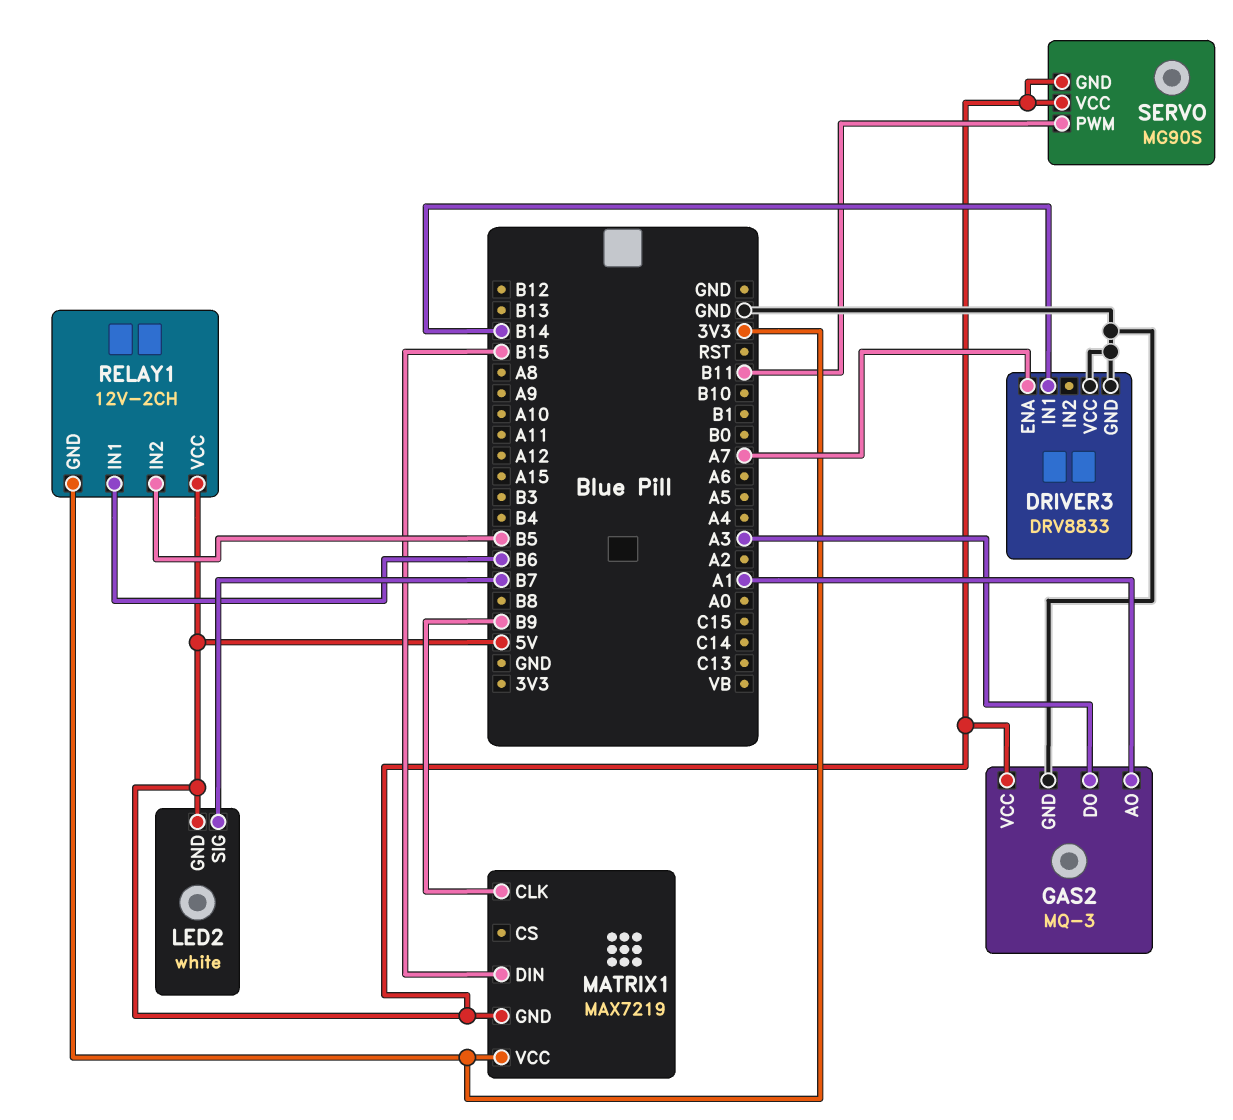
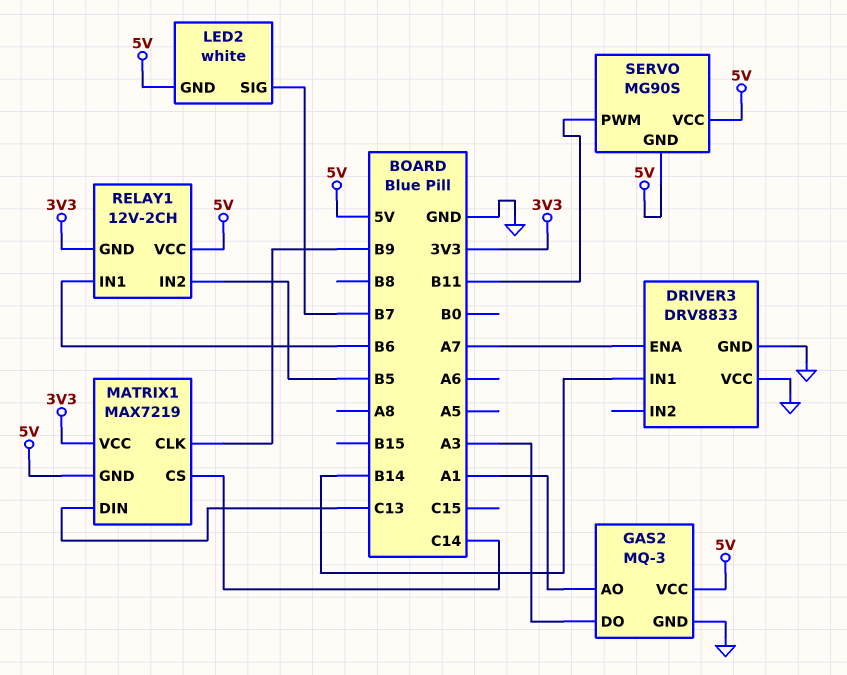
MATRIX1 pin CS: none -> C14
MATRIX1 pin DIN: B15 -> C13

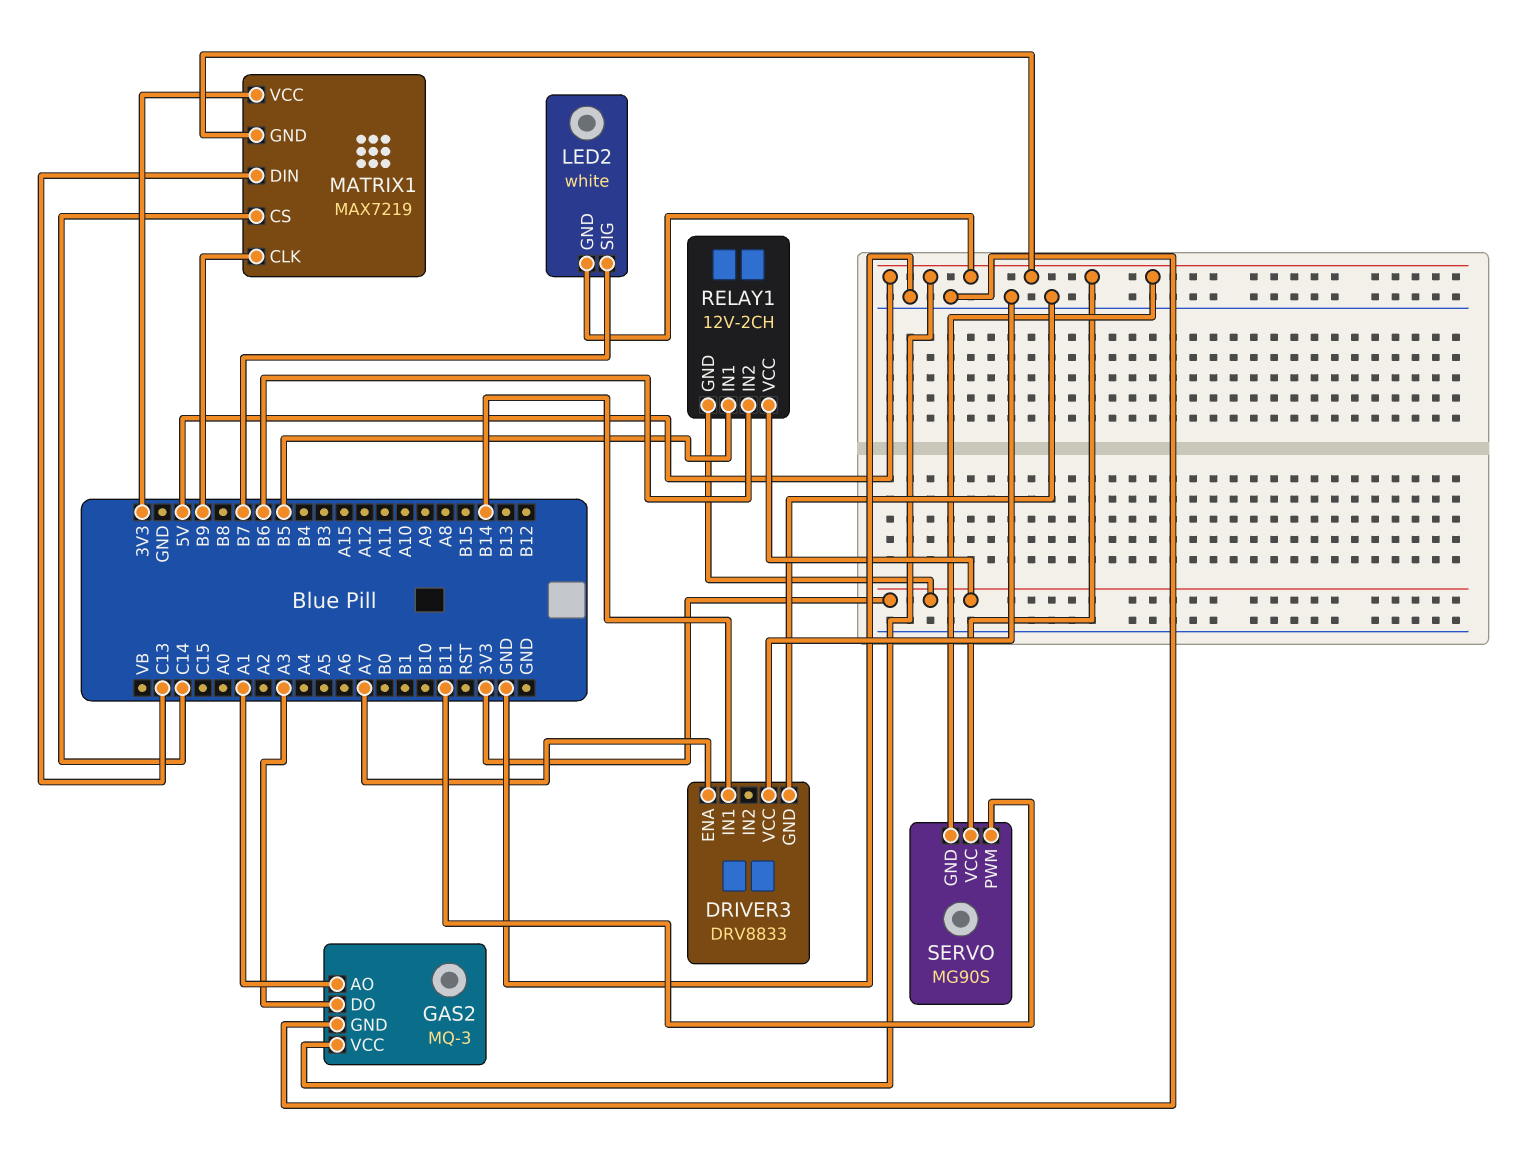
RELAY1 pin IN1: B6 -> B5
RELAY1 pin IN2: B5 -> B6
RELAY1 pin VCC: 5V -> 3V3

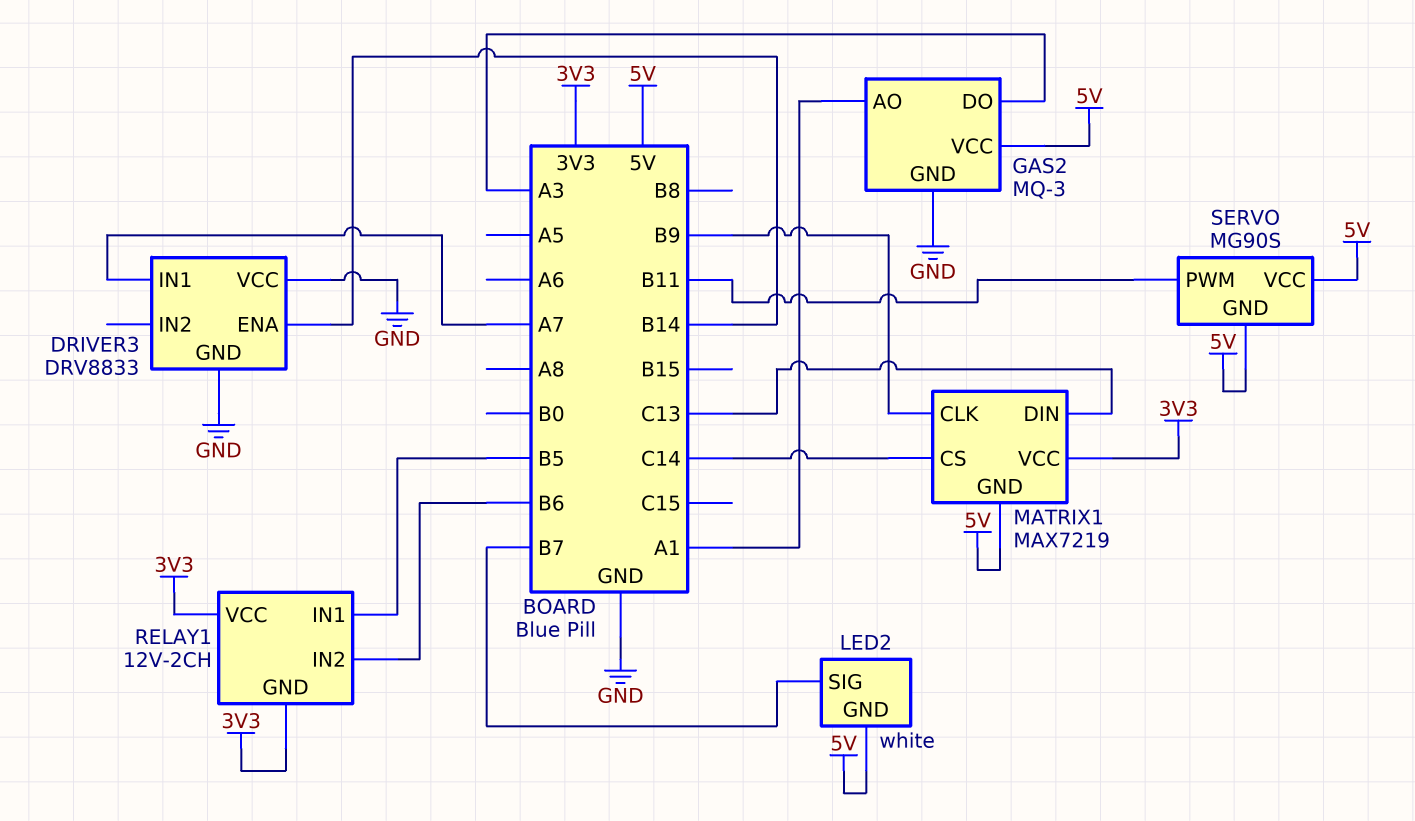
DRIVER3 pin ENA: A7 -> B14
DRIVER3 pin IN1: B14 -> A7

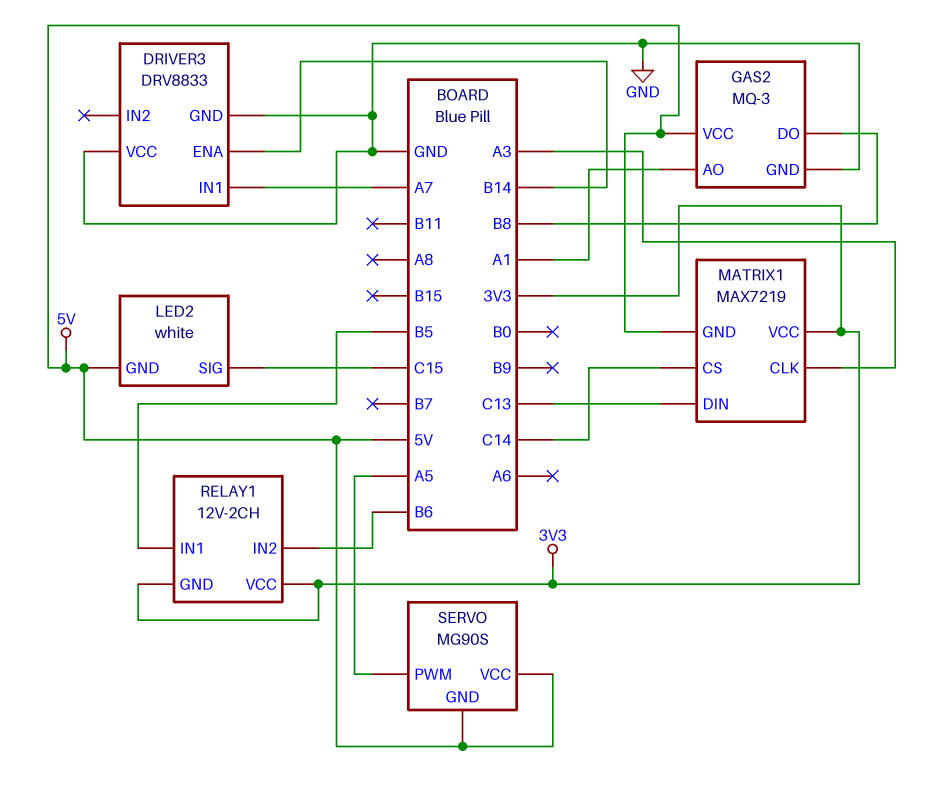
GAS2 pin DO: A3 -> B8
LED2 pin SIG: B7 -> C15
MATRIX1 pin CLK: B9 -> A3
SERVO pin PWM: B11 -> A5

